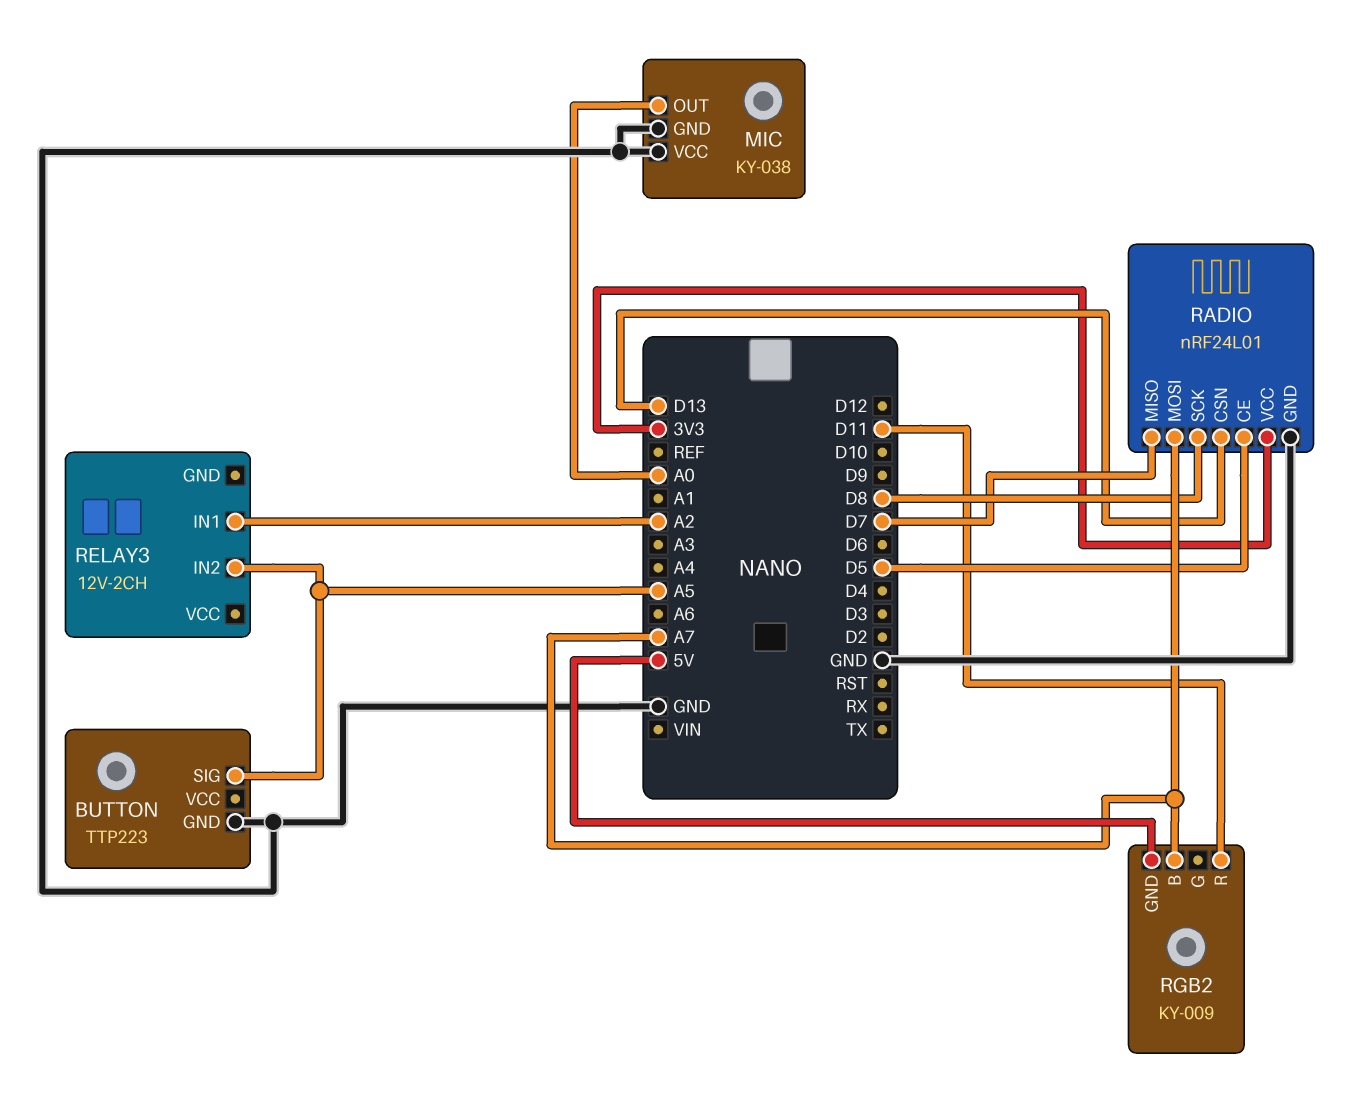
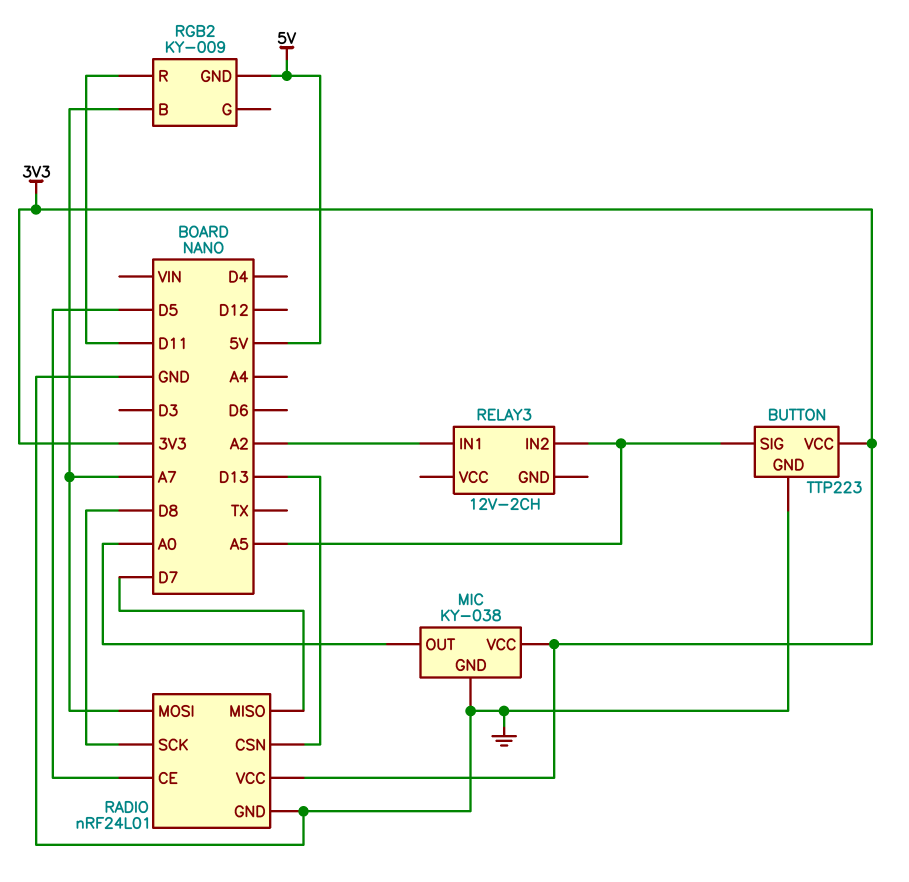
BUTTON pin VCC: none -> 3V3
MIC pin VCC: GND -> 3V3

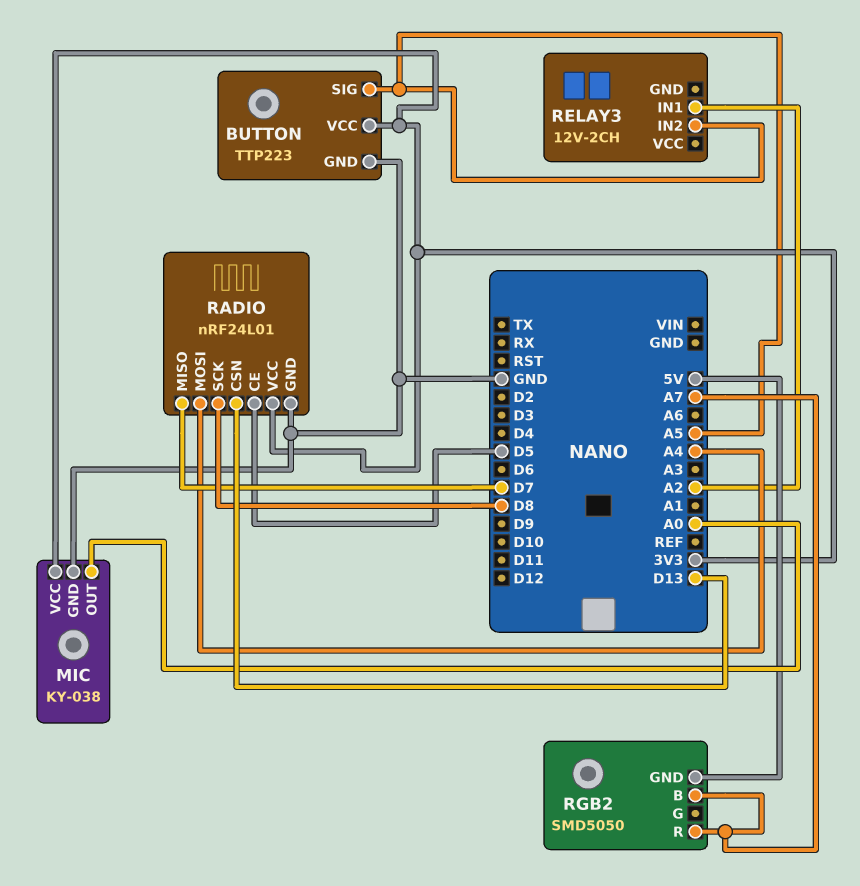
RADIO pin MOSI: A7 -> A4
RGB2: KY-009 -> SMD5050
RGB2 pin R: D11 -> A7

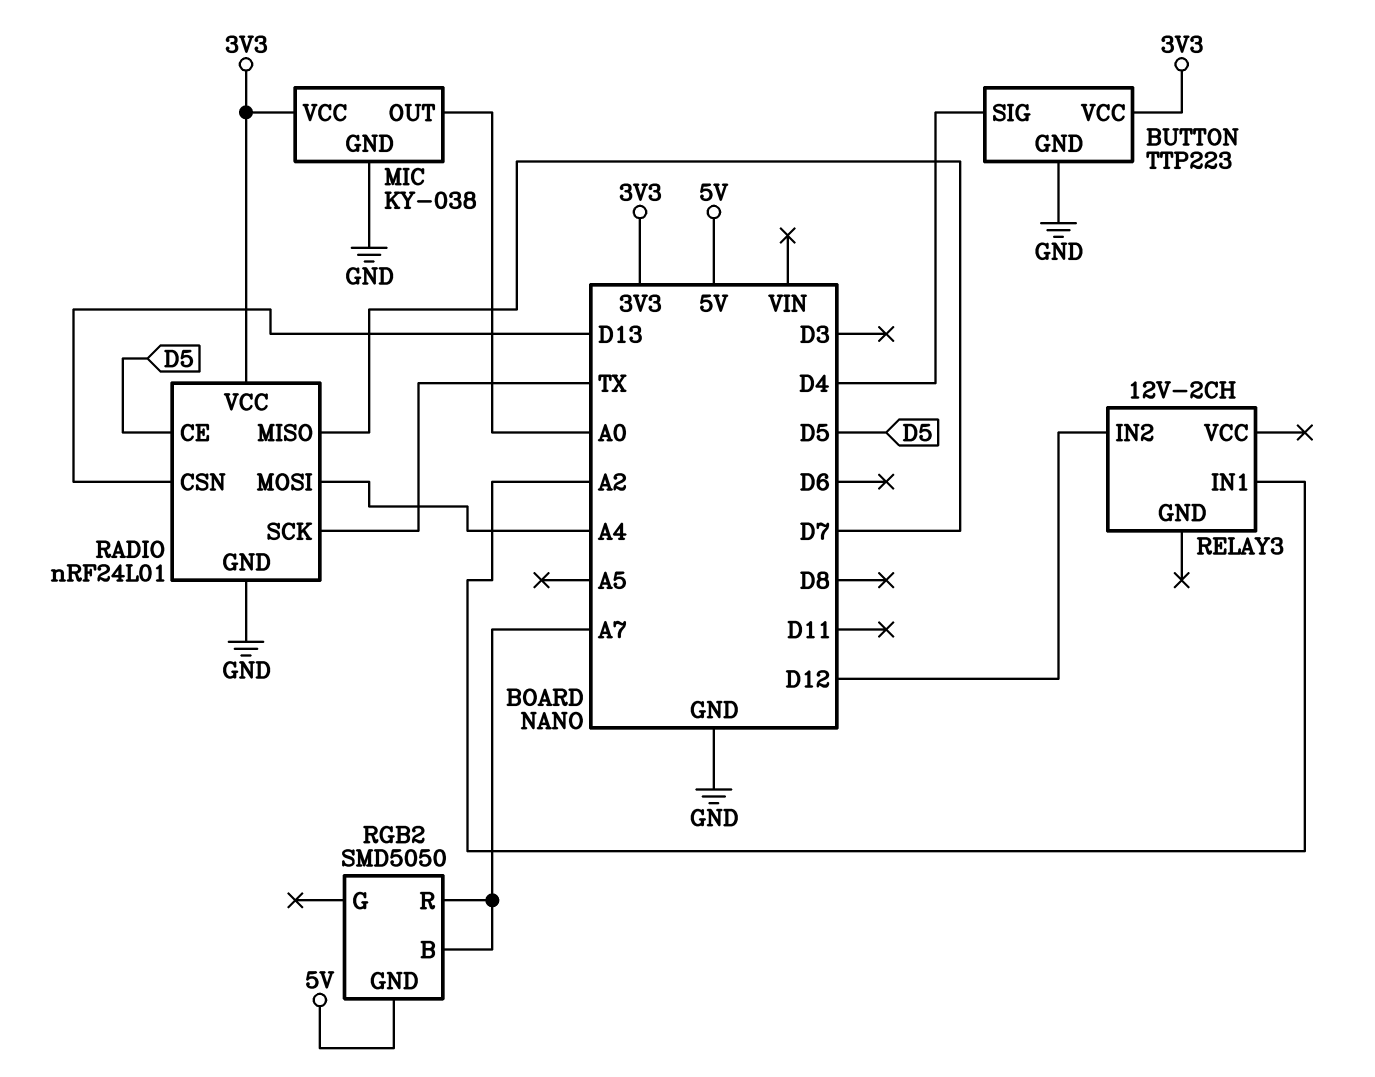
BUTTON pin SIG: A5 -> D4
RADIO pin SCK: D8 -> TX
RELAY3 pin IN2: A5 -> D12

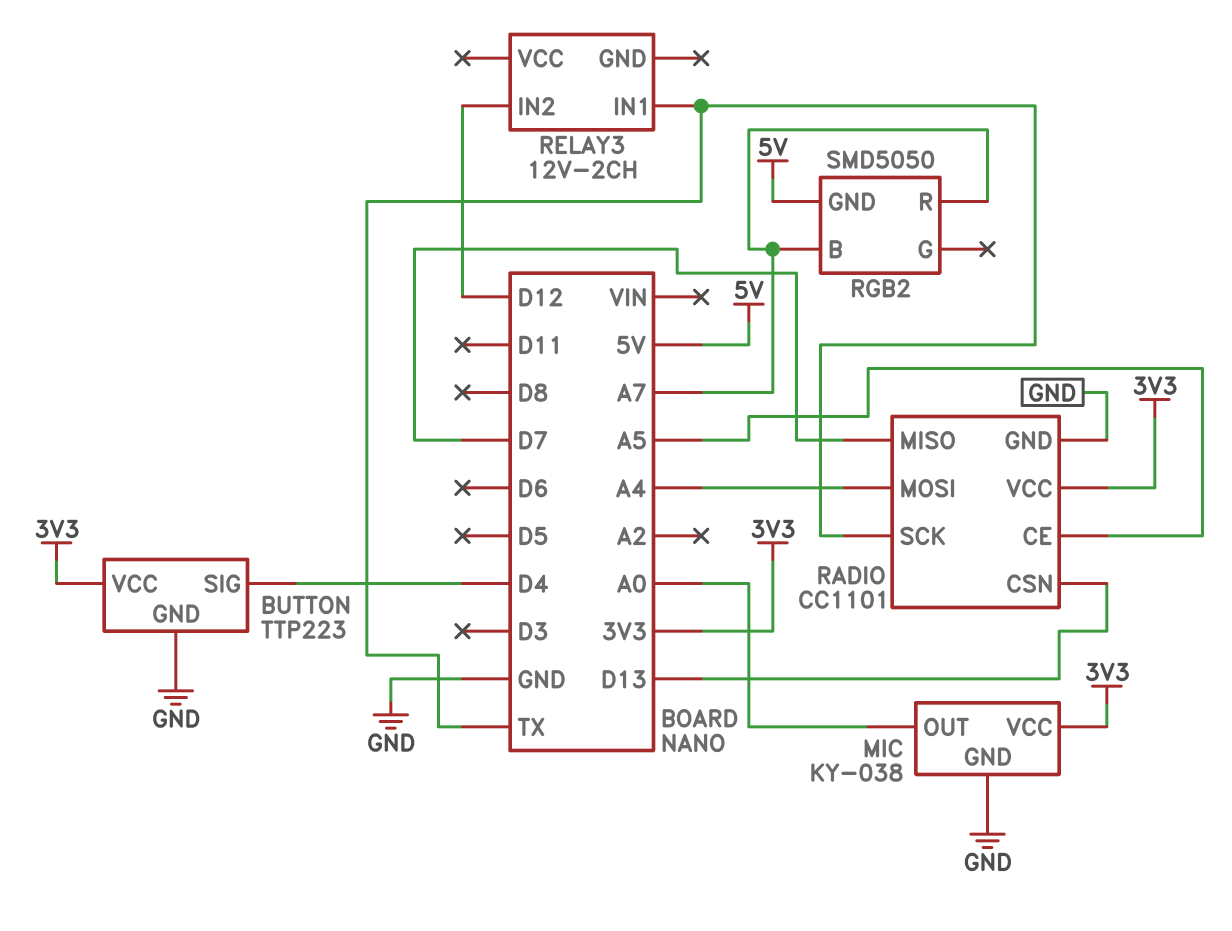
RADIO: nRF24L01 -> CC1101
RADIO pin CE: D5 -> A5
RELAY3 pin IN1: A2 -> TX

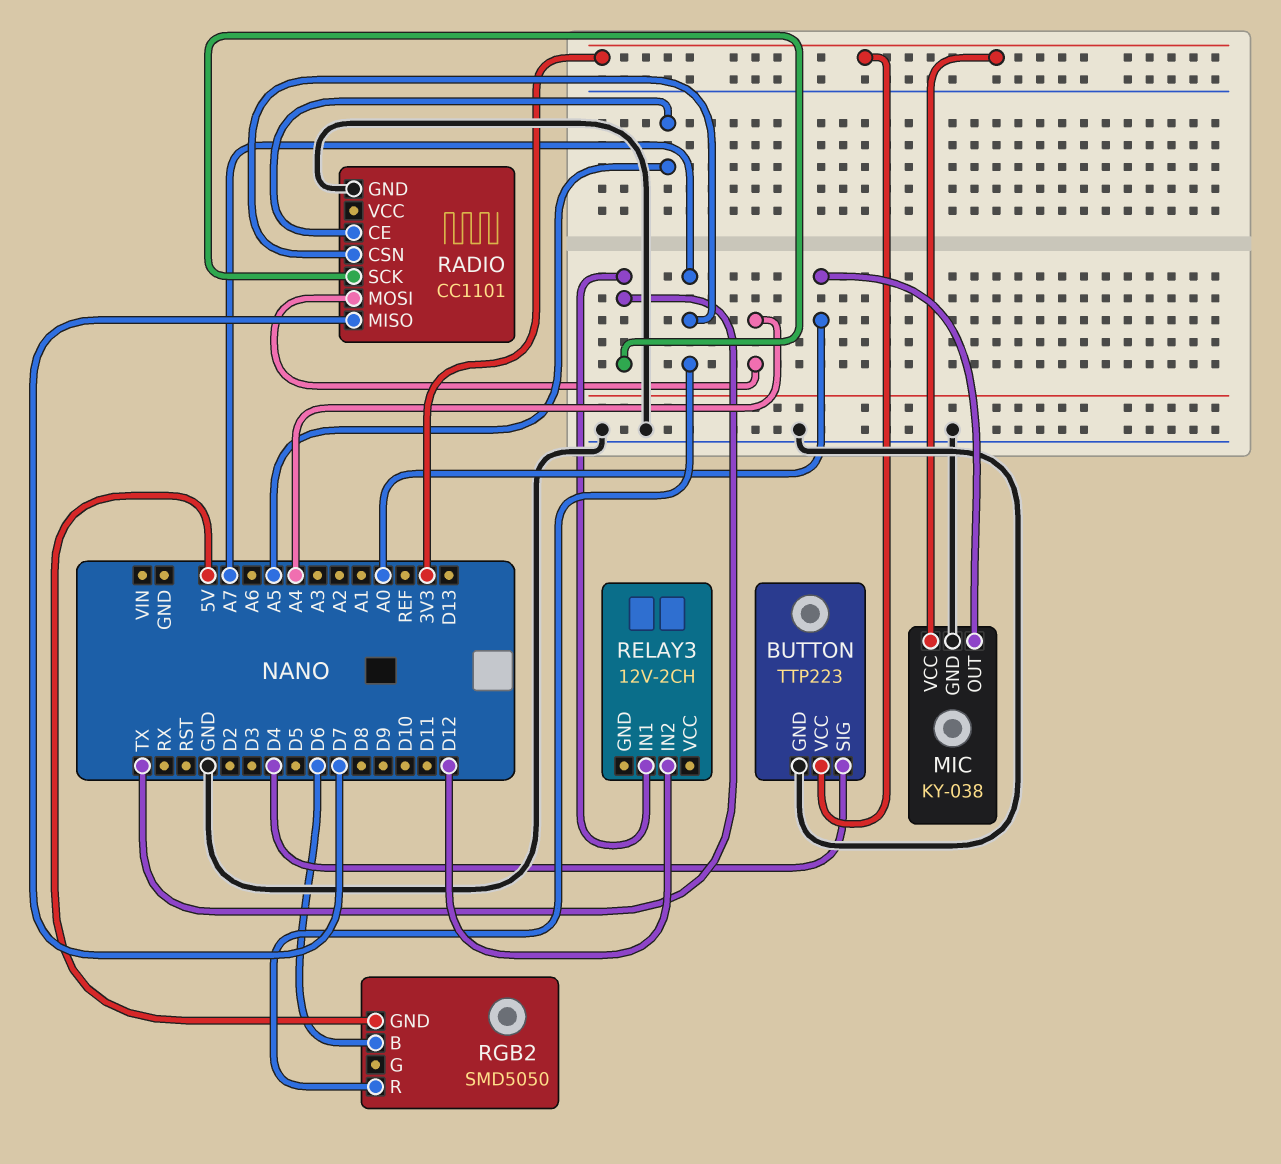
RADIO pin CSN: D13 -> A7
RADIO pin VCC: 3V3 -> none
RGB2 pin B: A7 -> D6

